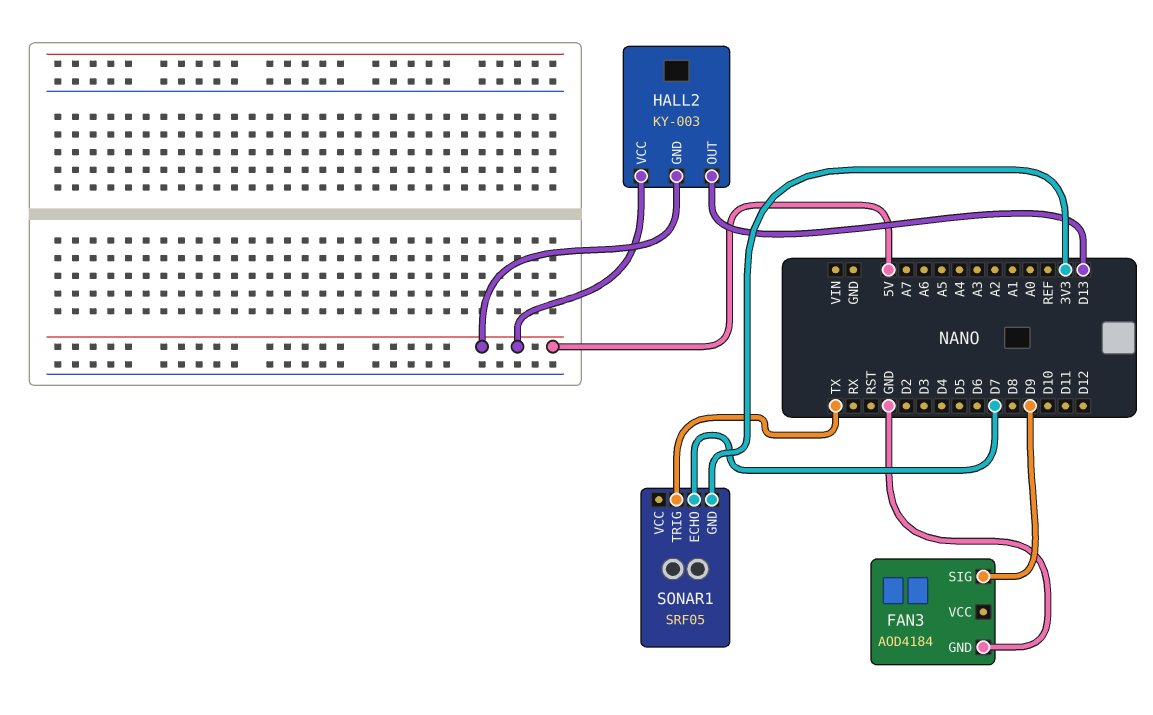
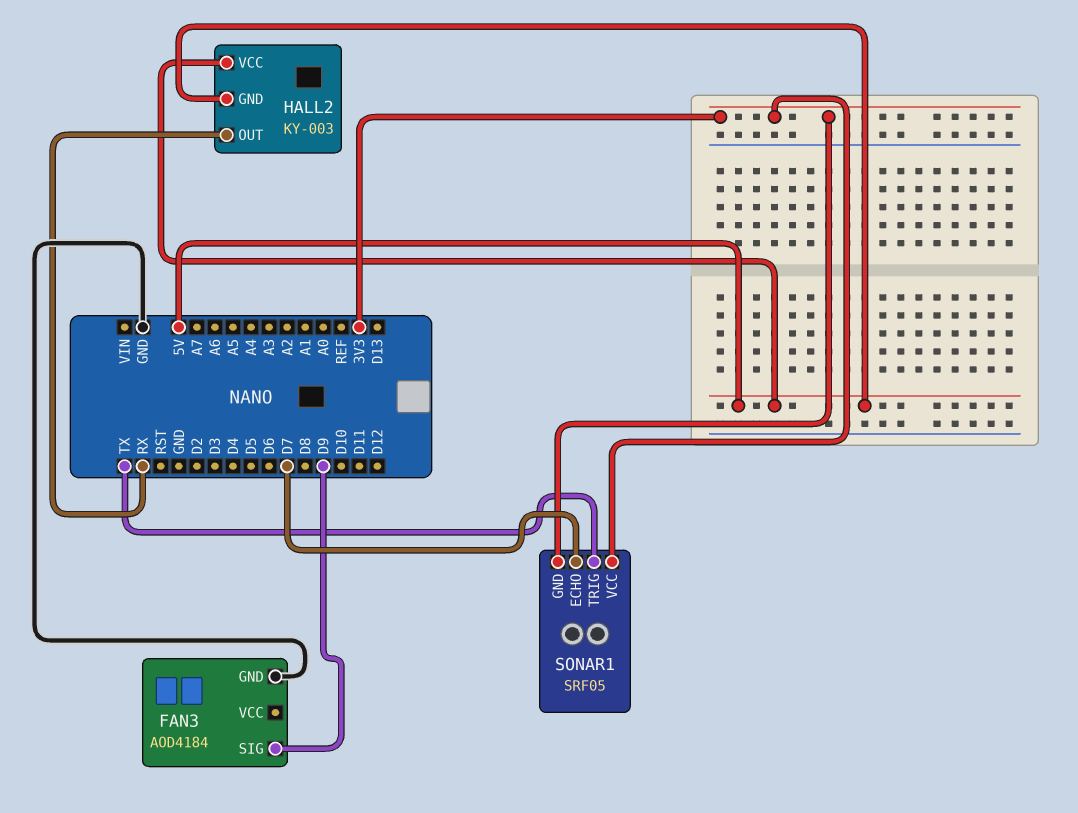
HALL2 pin OUT: D13 -> RX
SONAR1 pin VCC: none -> 3V3

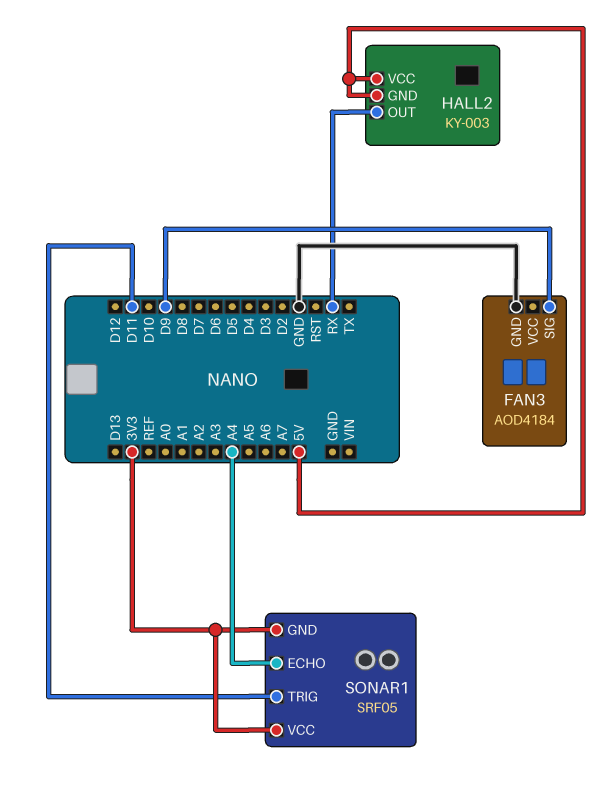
SONAR1 pin ECHO: D7 -> A4
SONAR1 pin TRIG: TX -> D11

